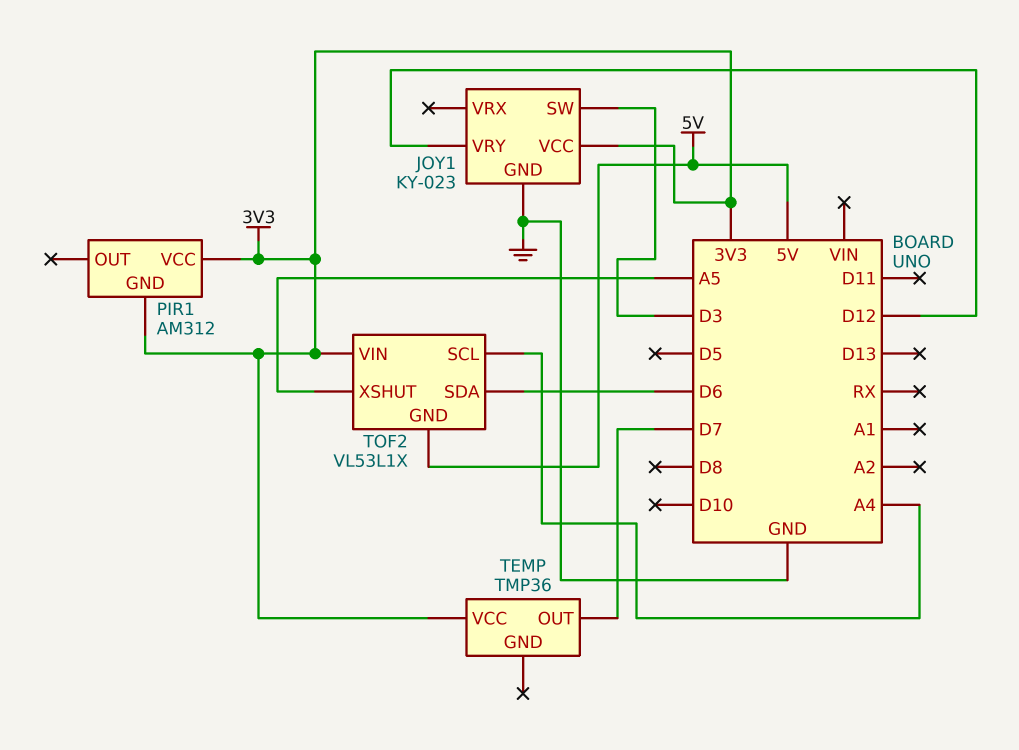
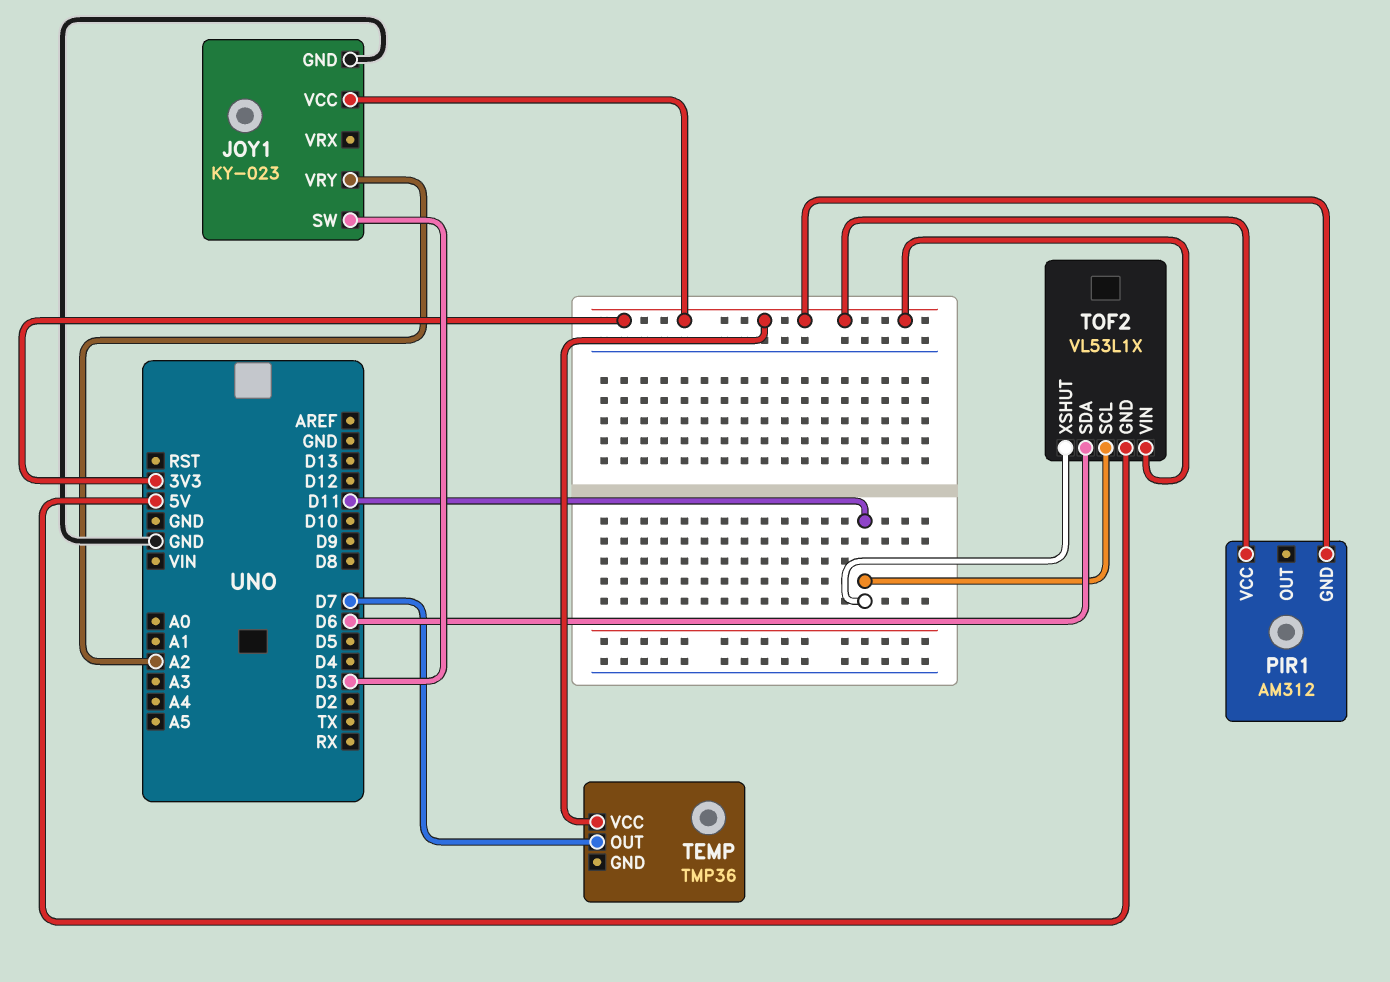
JOY1 pin VRY: D12 -> A2
TOF2 pin SCL: A4 -> D11
TOF2 pin XSHUT: A5 -> D11

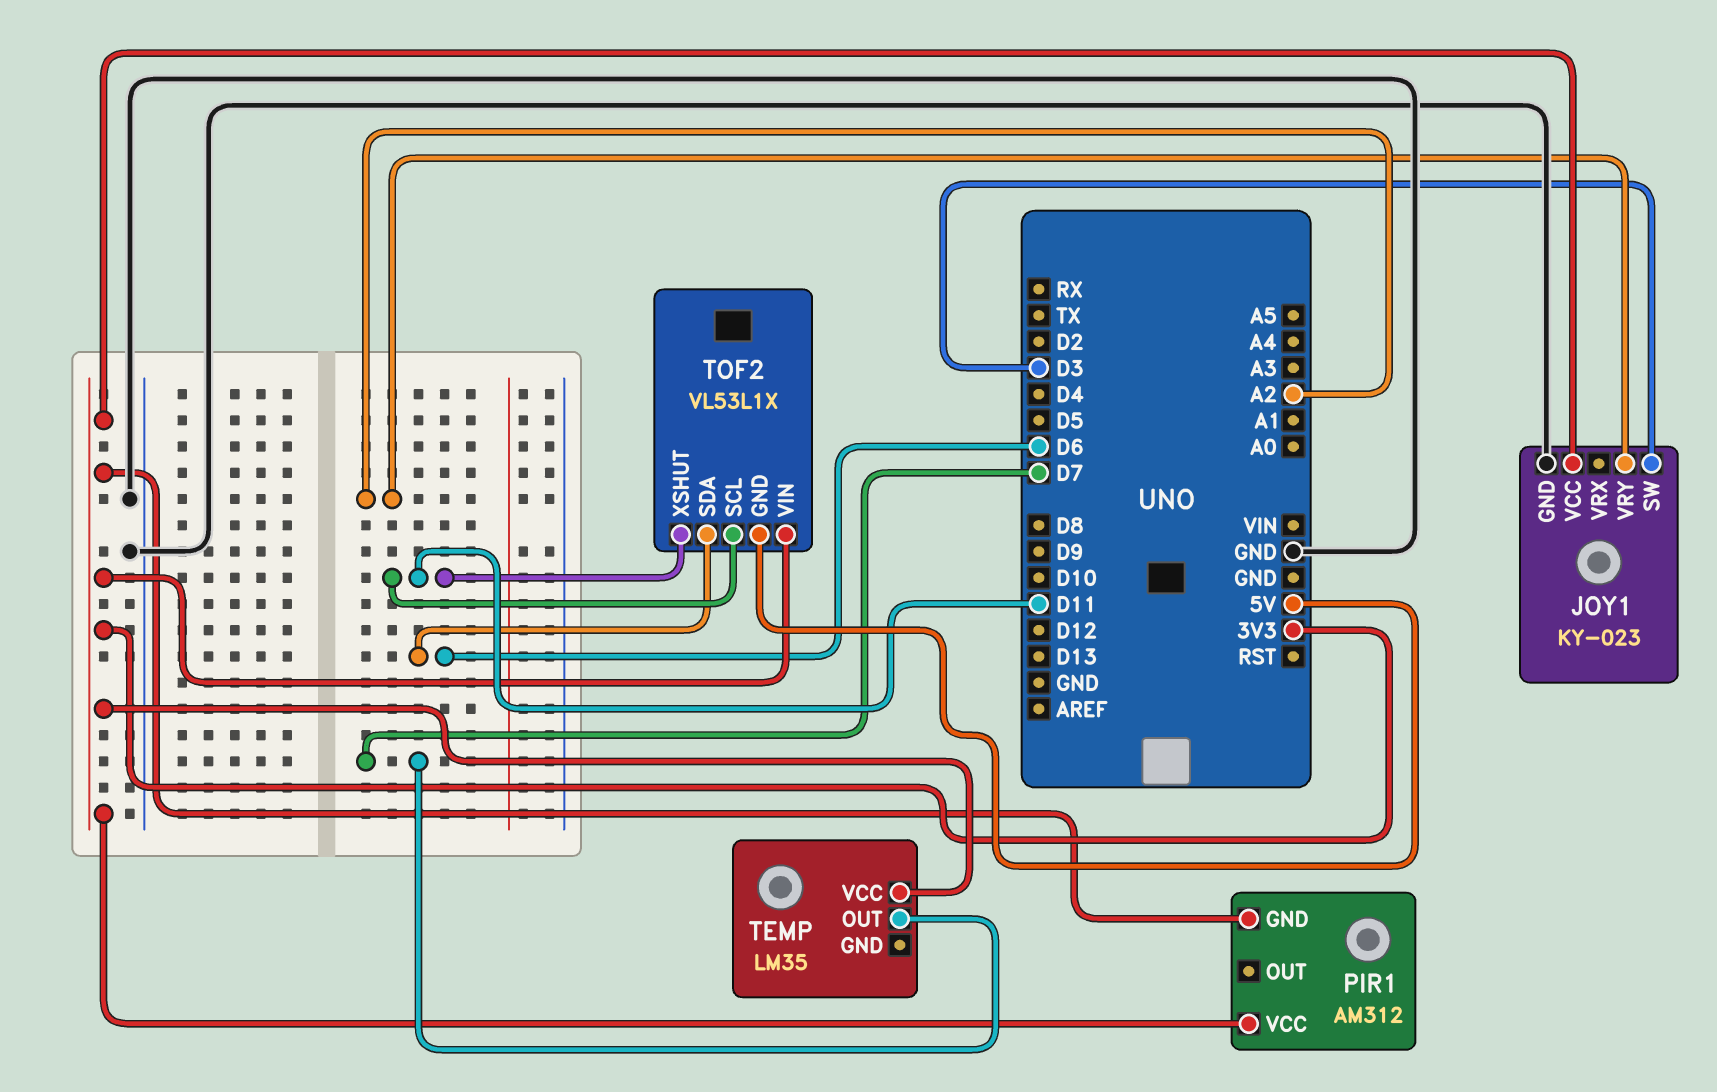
TEMP: TMP36 -> LM35

